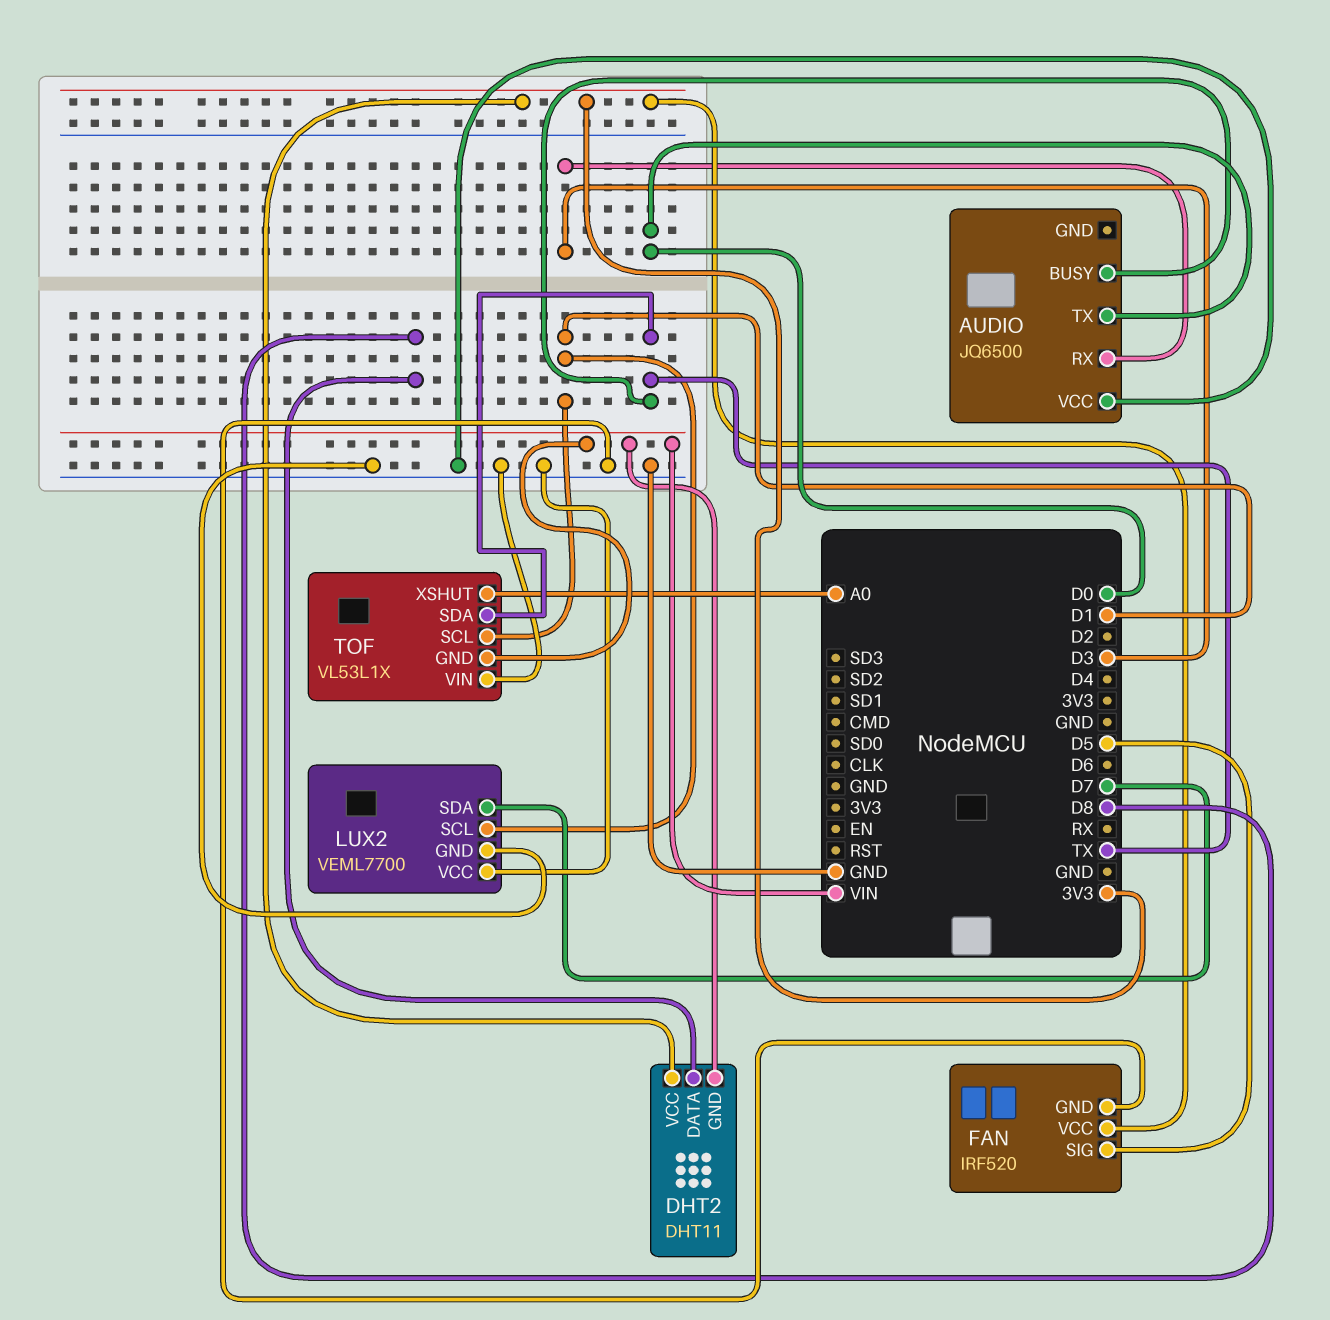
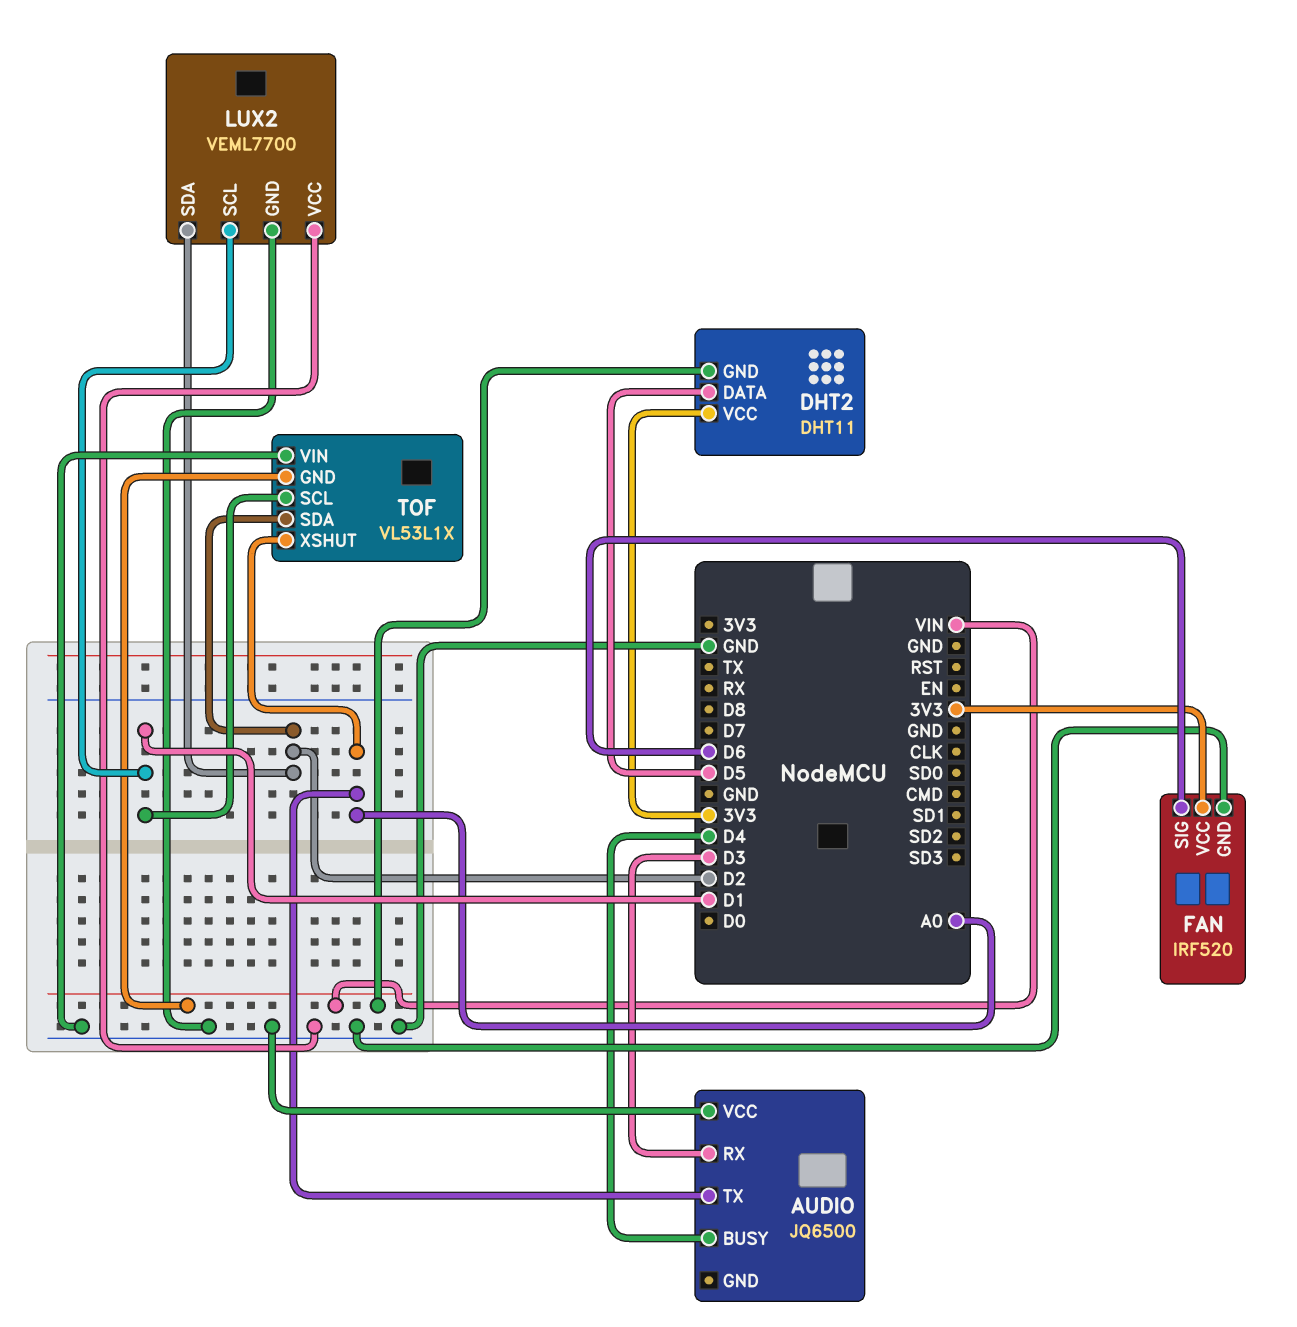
AUDIO pin BUSY: TX -> D4
AUDIO pin TX: D0 -> A0
DHT2 pin DATA: D8 -> D5
FAN pin SIG: D5 -> D6
LUX2 pin SDA: D7 -> D2
TOF pin SDA: TX -> D2

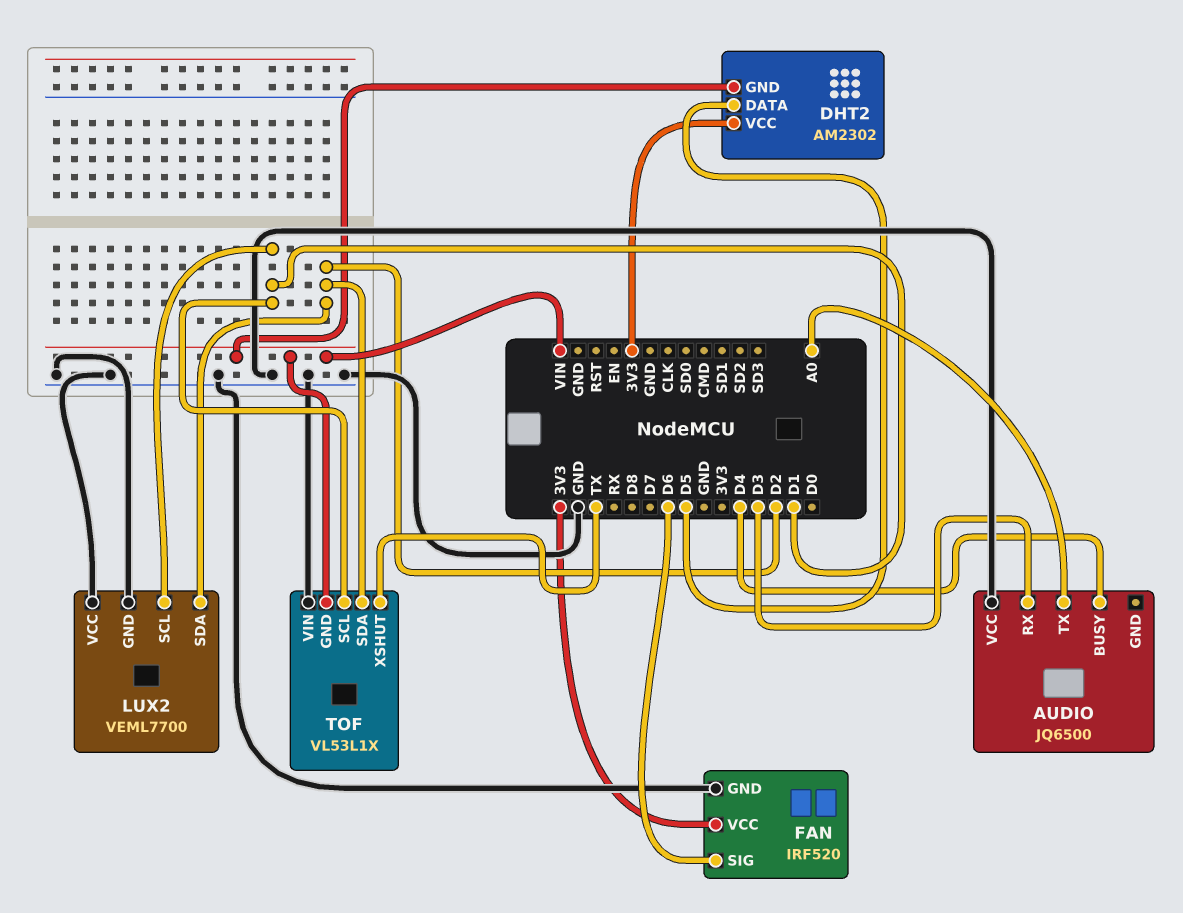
DHT2: DHT11 -> AM2302
TOF pin XSHUT: A0 -> TX

